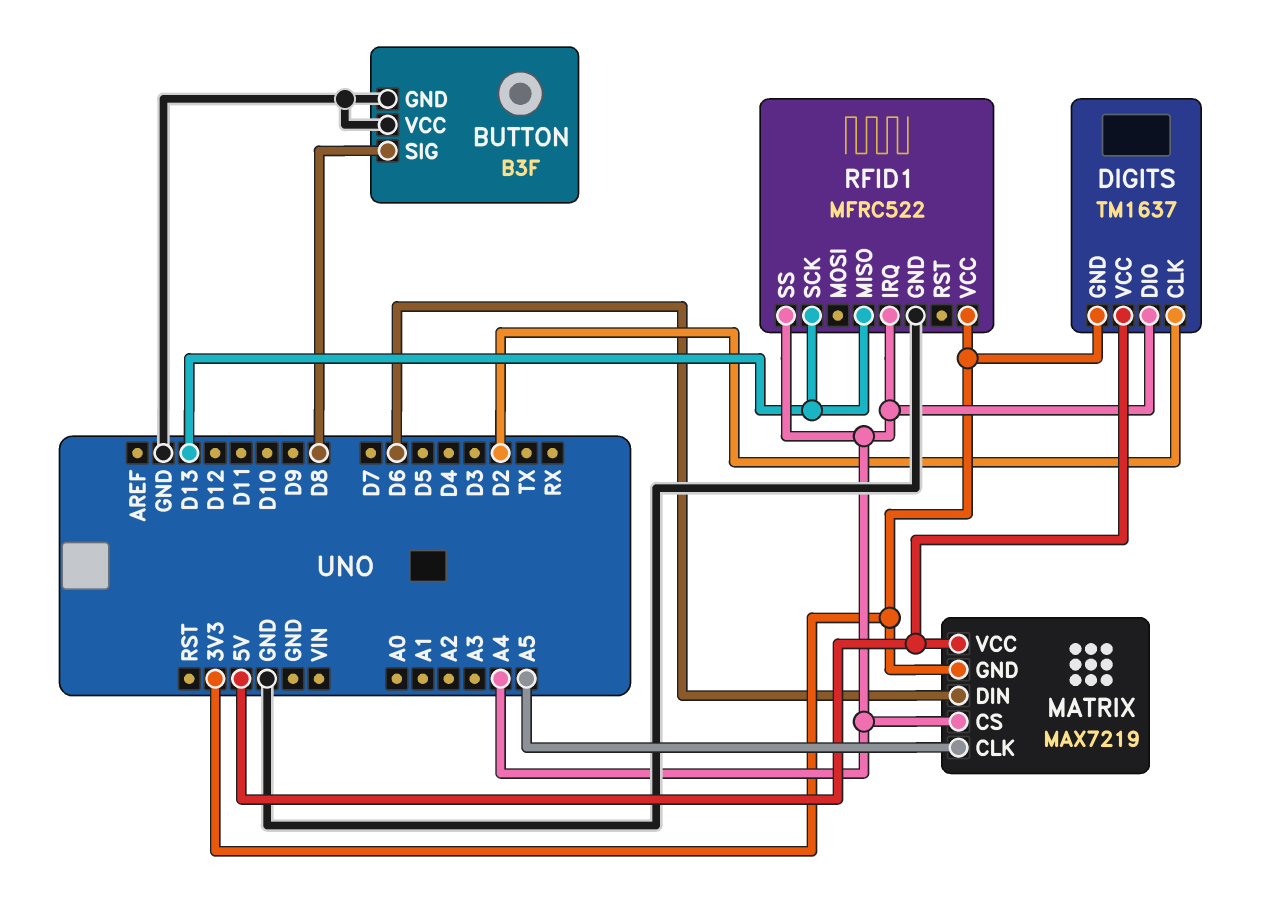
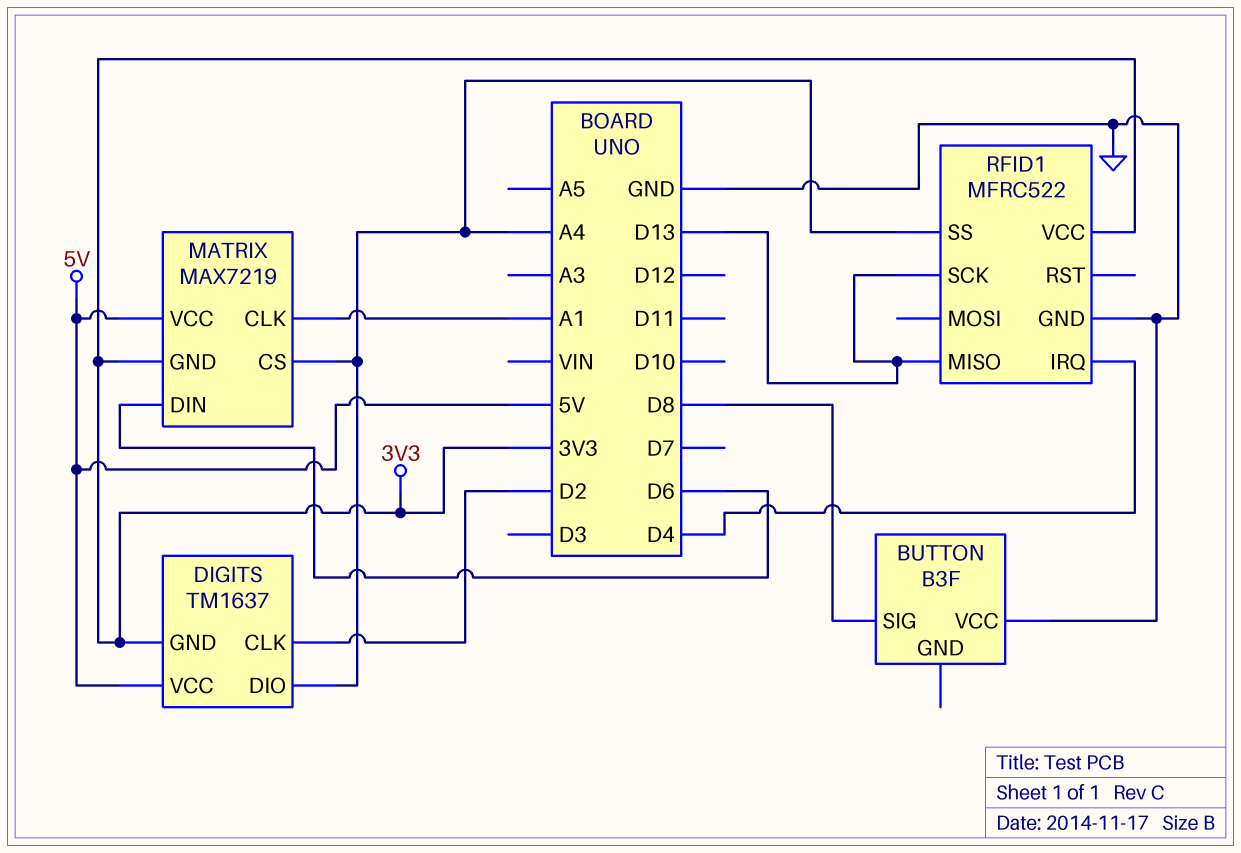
BUTTON pin GND: GND -> none
MATRIX pin CLK: A5 -> A1
RFID1 pin IRQ: A4 -> D4

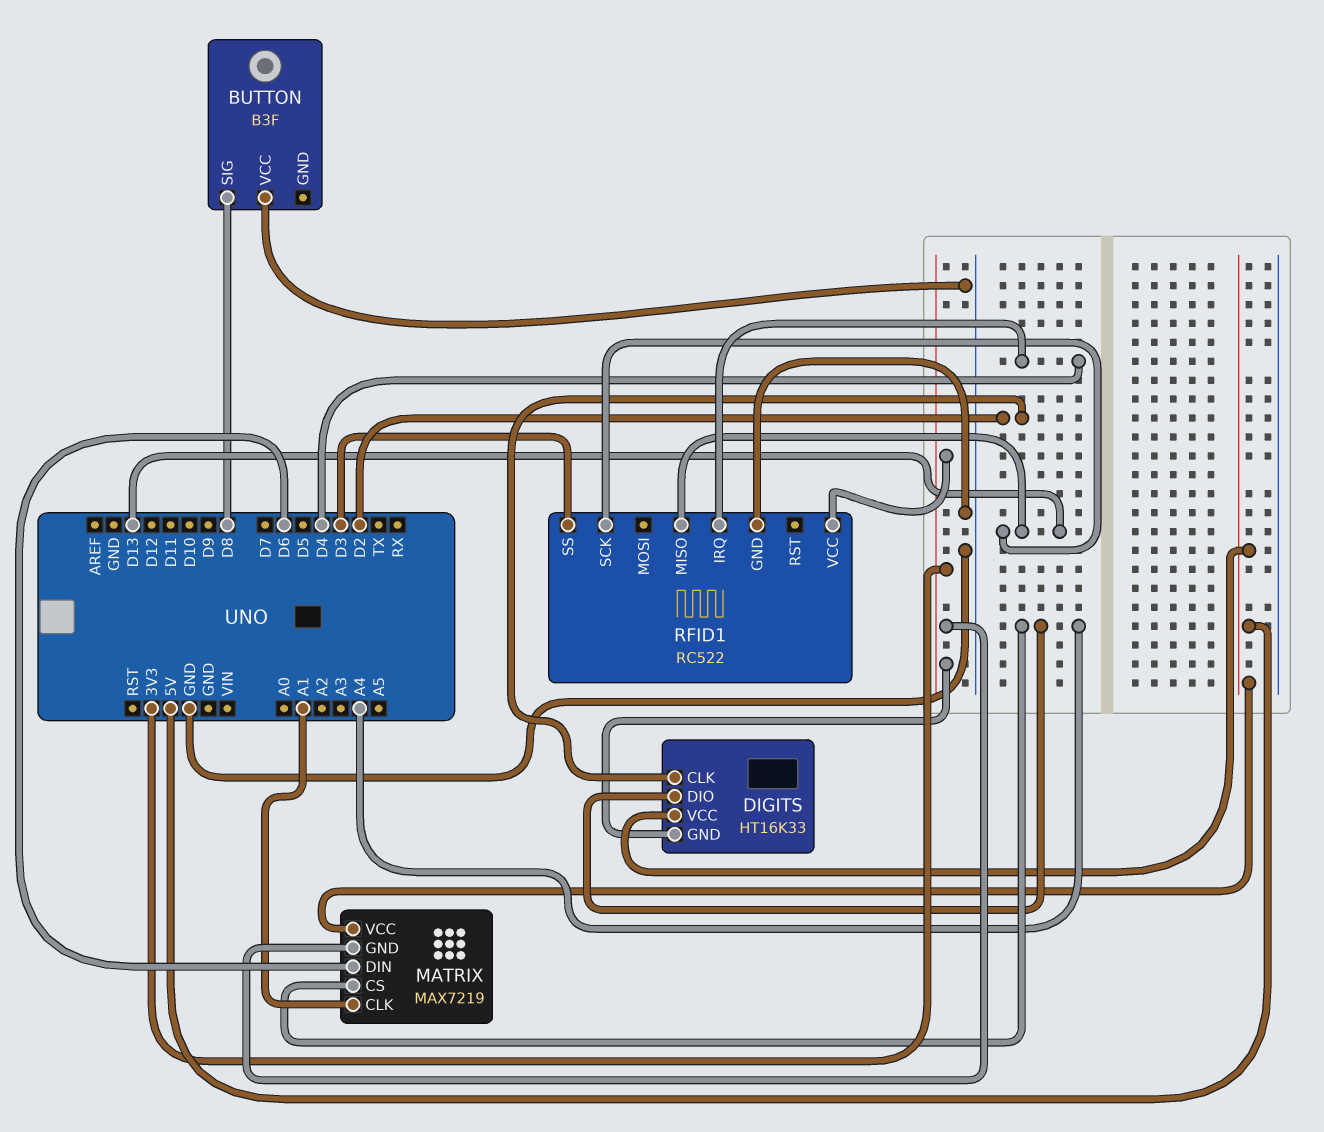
DIGITS: TM1637 -> HT16K33
RFID1: MFRC522 -> RC522
RFID1 pin SS: A4 -> D3

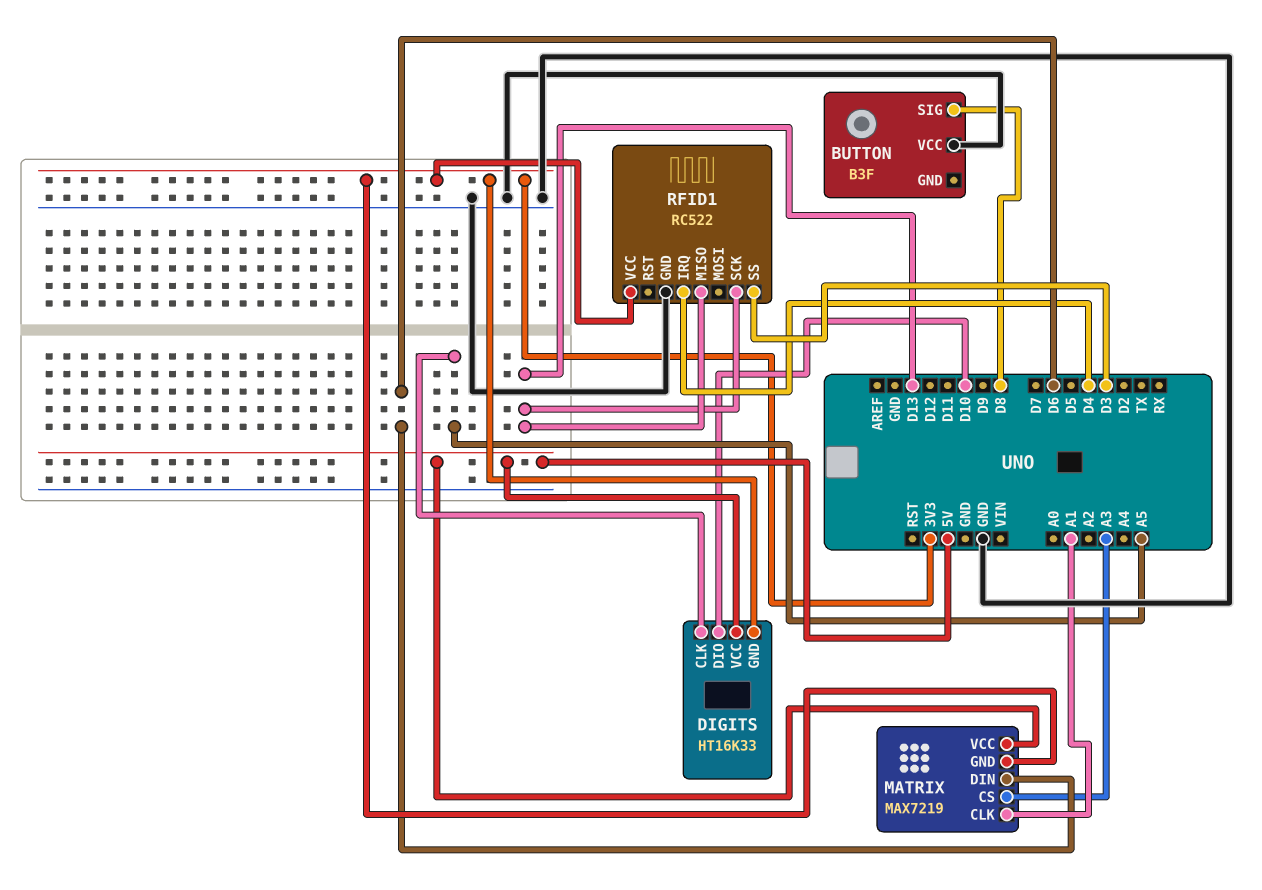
DIGITS pin CLK: D2 -> A5
DIGITS pin DIO: A4 -> D10
MATRIX pin CS: A4 -> A3

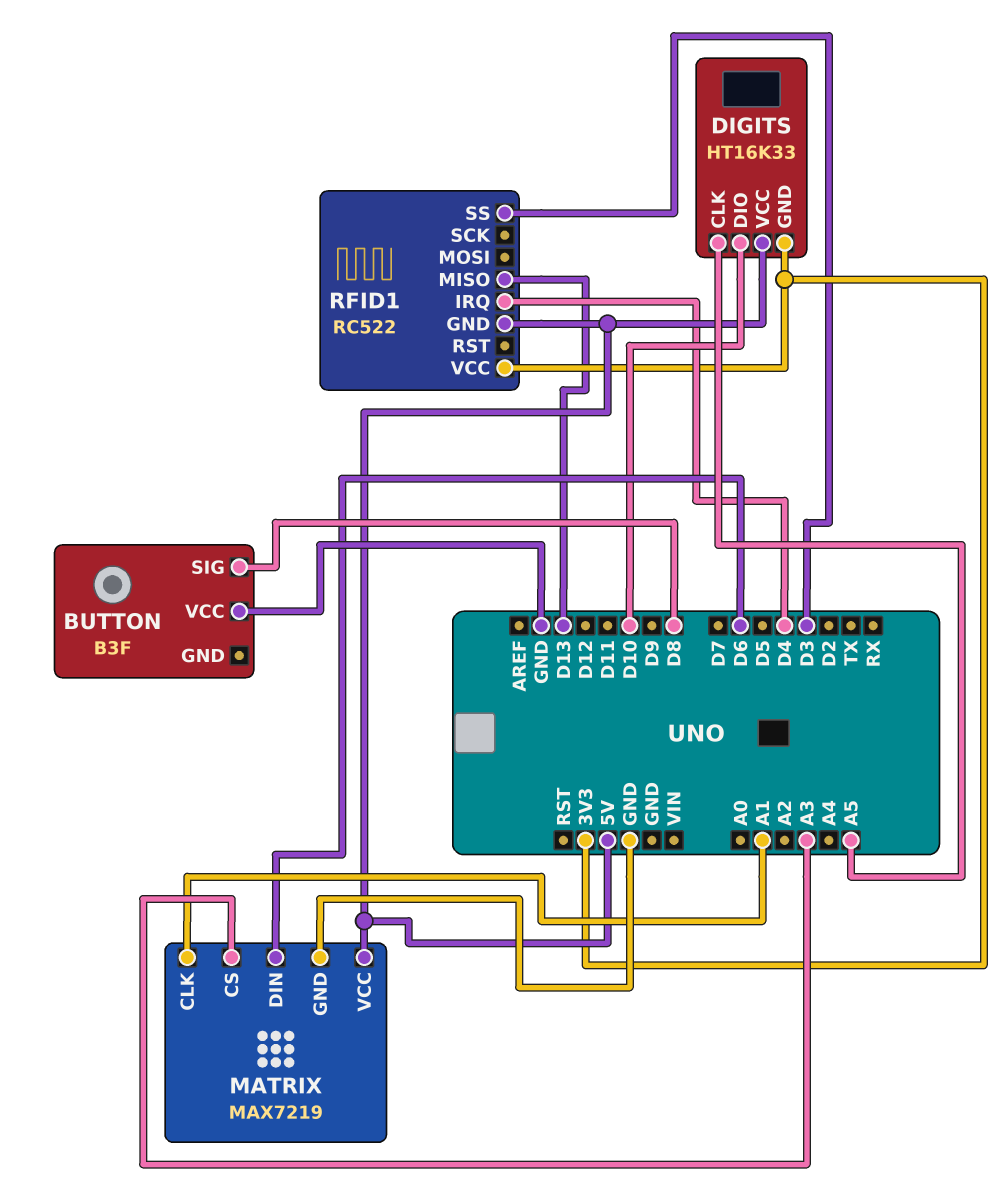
MATRIX pin GND: 3V3 -> GND
RFID1 pin GND: GND -> 5V
RFID1 pin SCK: D13 -> none

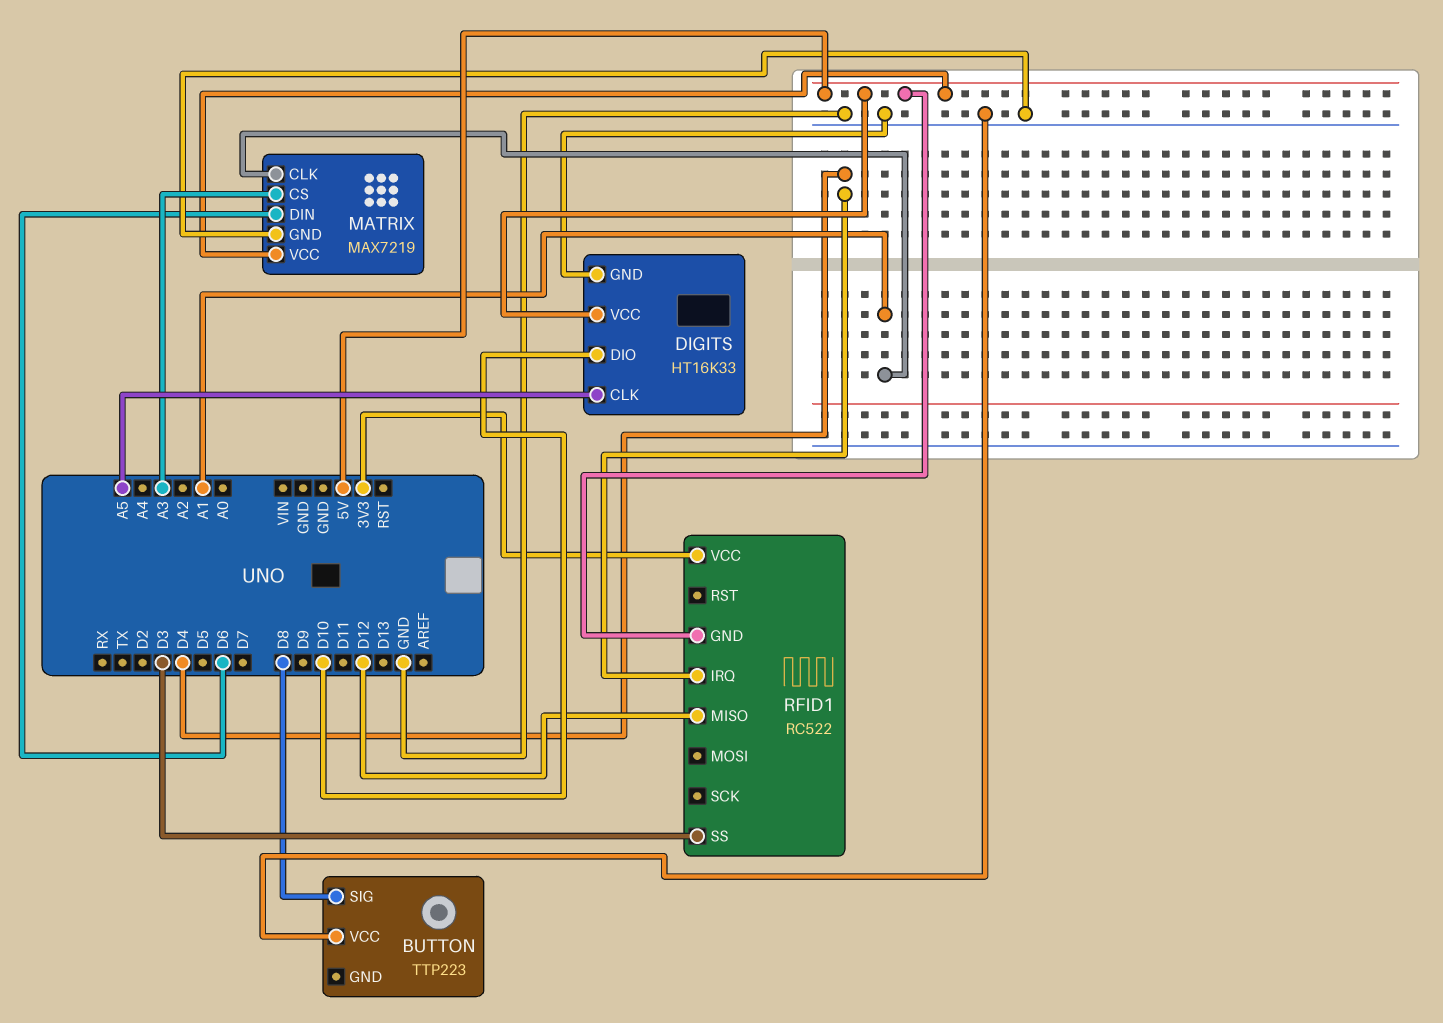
BUTTON: B3F -> TTP223
DIGITS pin GND: 3V3 -> GND
RFID1 pin MISO: D13 -> D12

